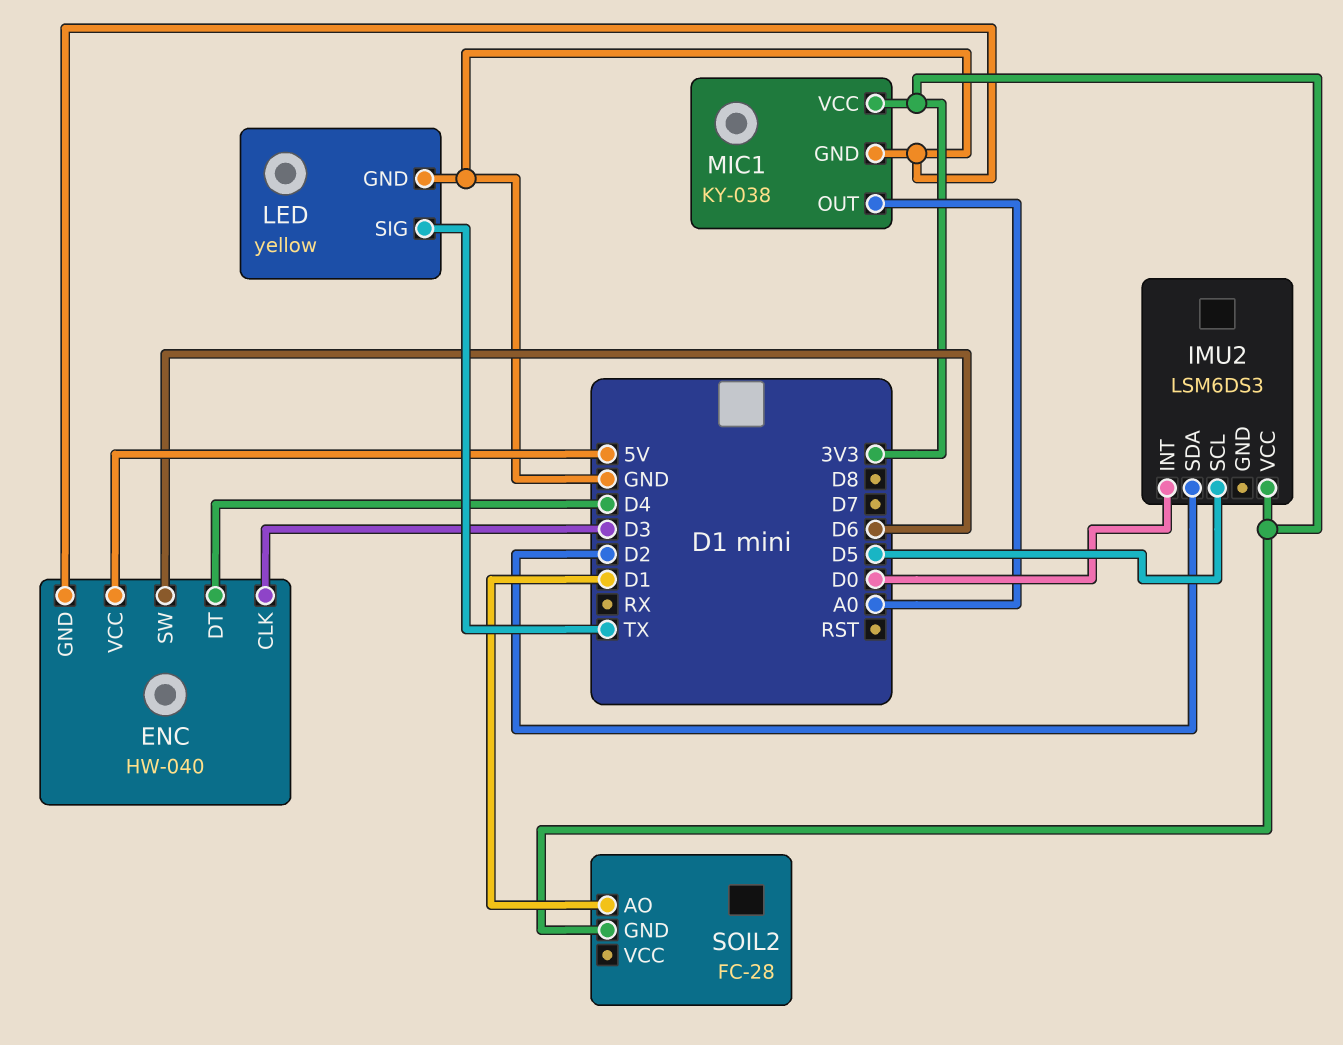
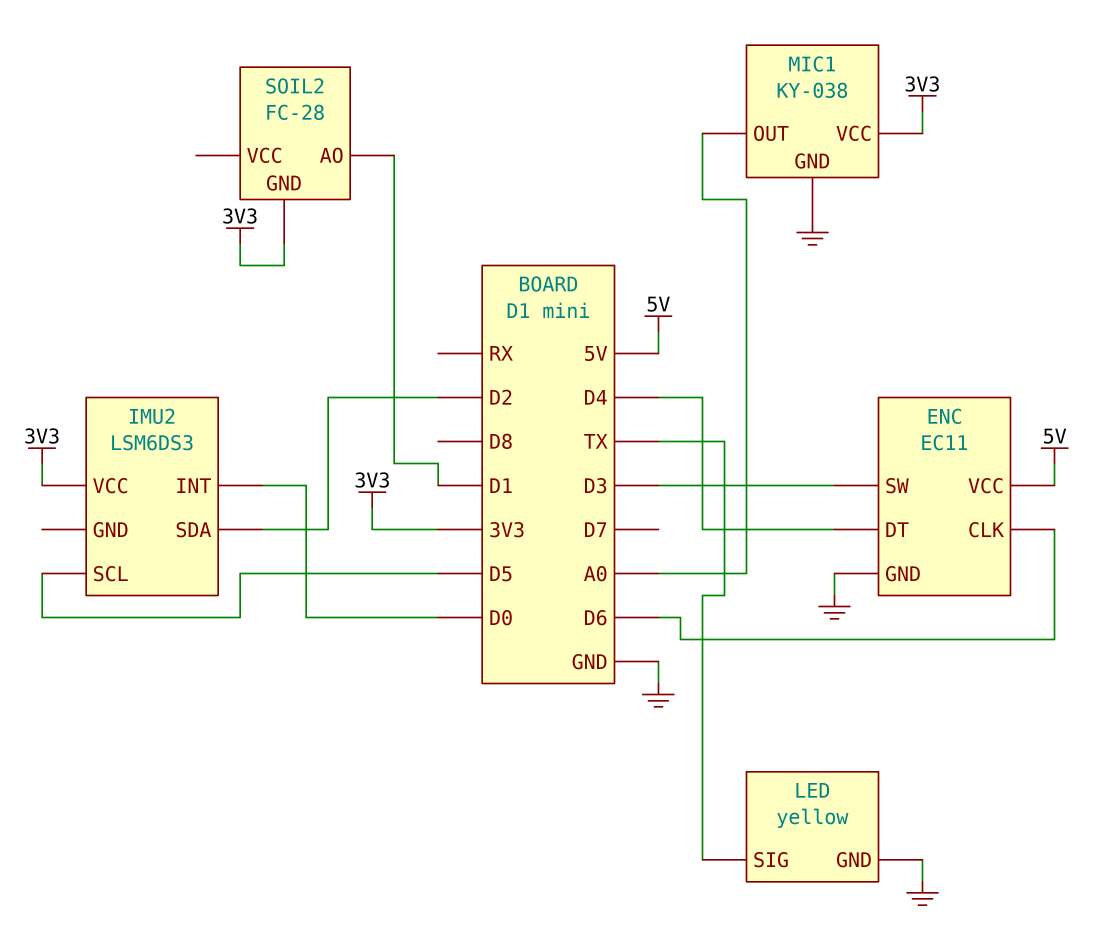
ENC: HW-040 -> EC11
ENC pin CLK: D3 -> D6
ENC pin SW: D6 -> D3

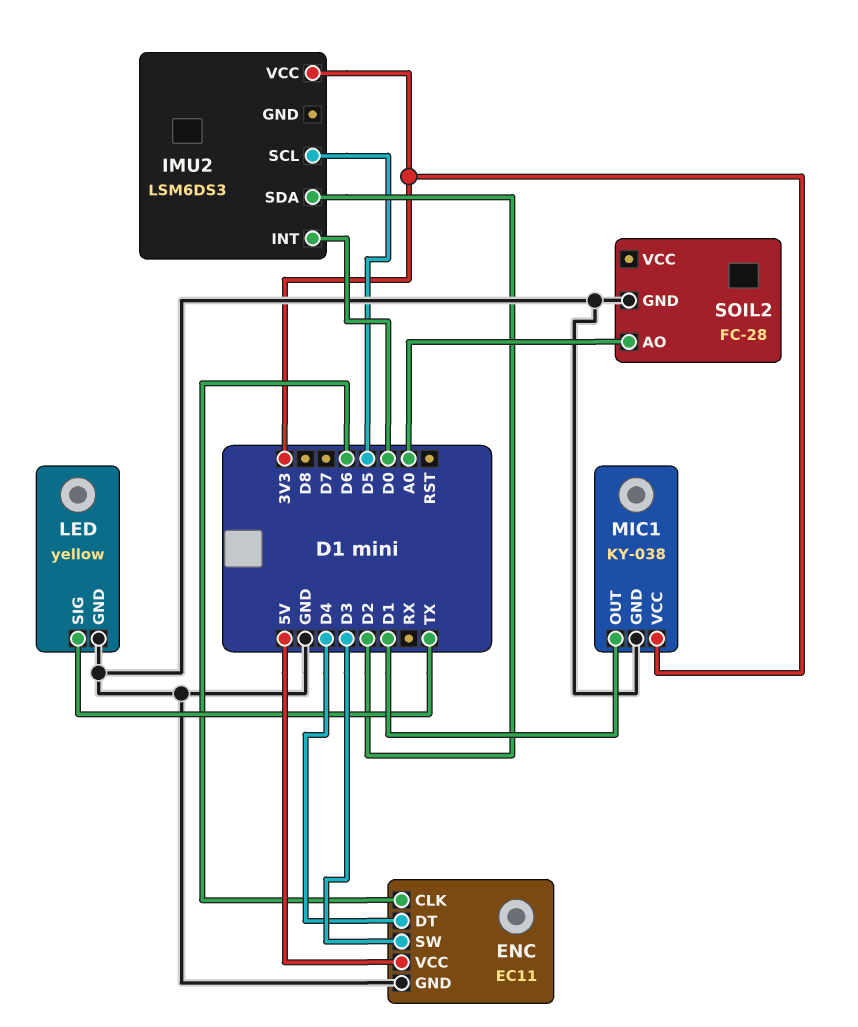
MIC1 pin OUT: A0 -> D1
SOIL2 pin AO: D1 -> A0
SOIL2 pin GND: 3V3 -> GND

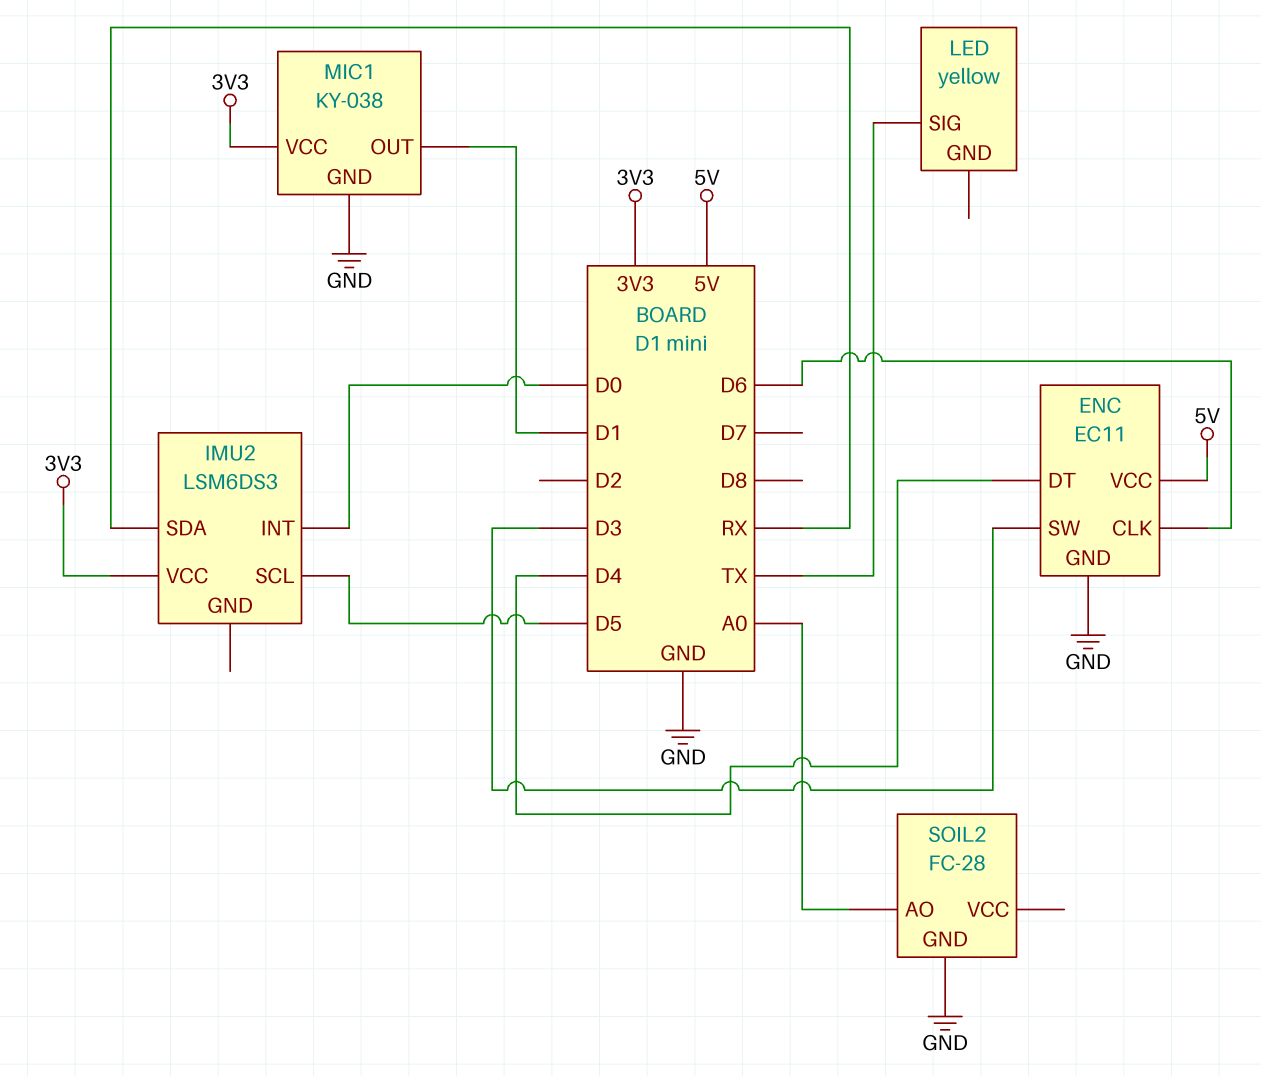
IMU2 pin SDA: D2 -> RX
LED pin GND: GND -> none

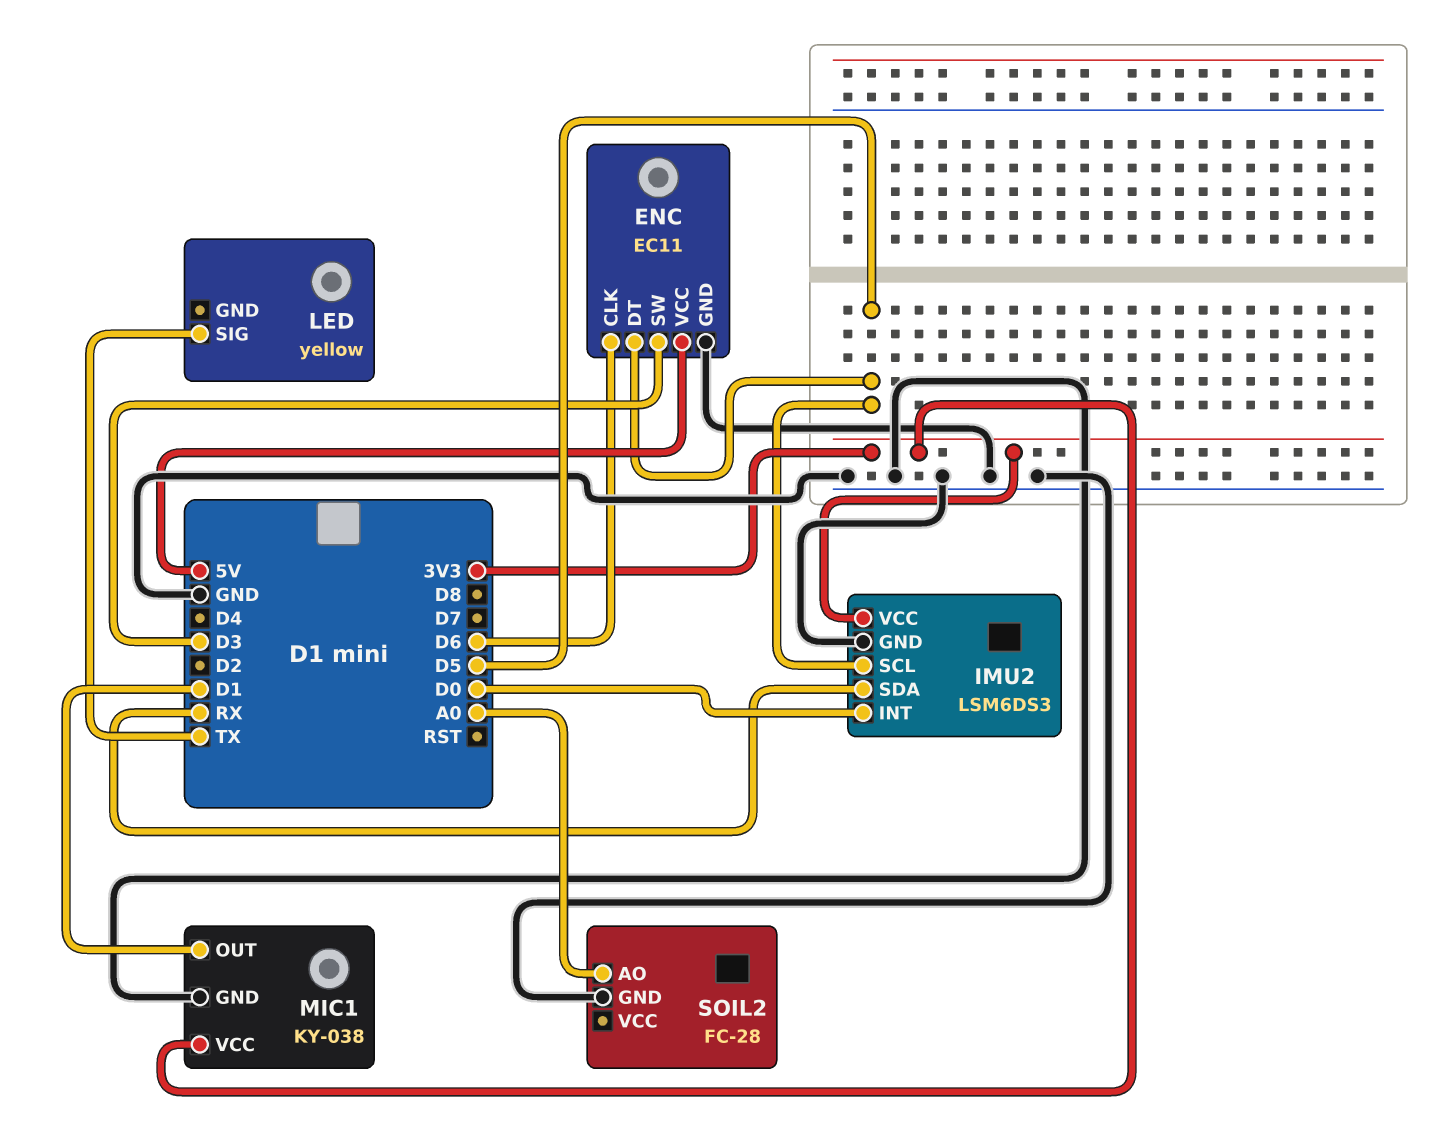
ENC pin DT: D4 -> D5
IMU2 pin GND: none -> GND

